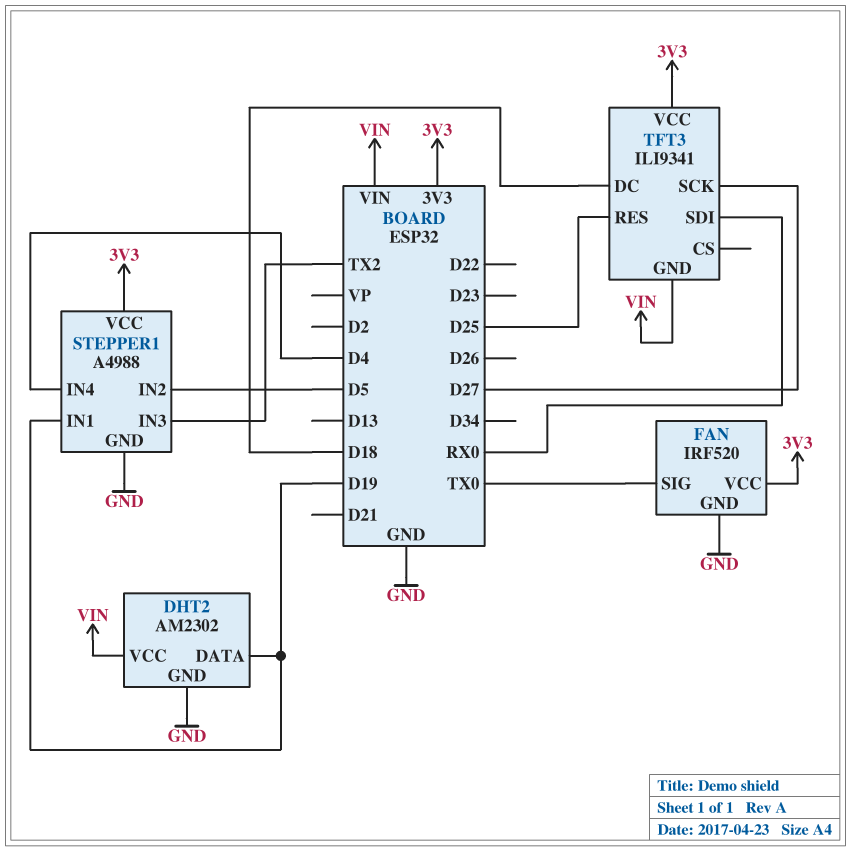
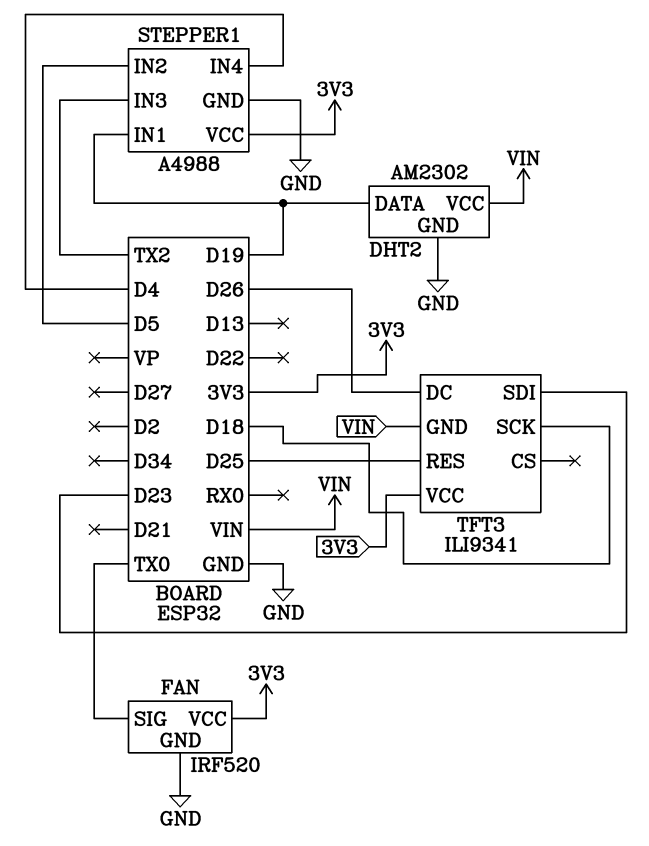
TFT3 pin DC: D18 -> D26
TFT3 pin SCK: D27 -> D18
TFT3 pin SDI: RX0 -> D23

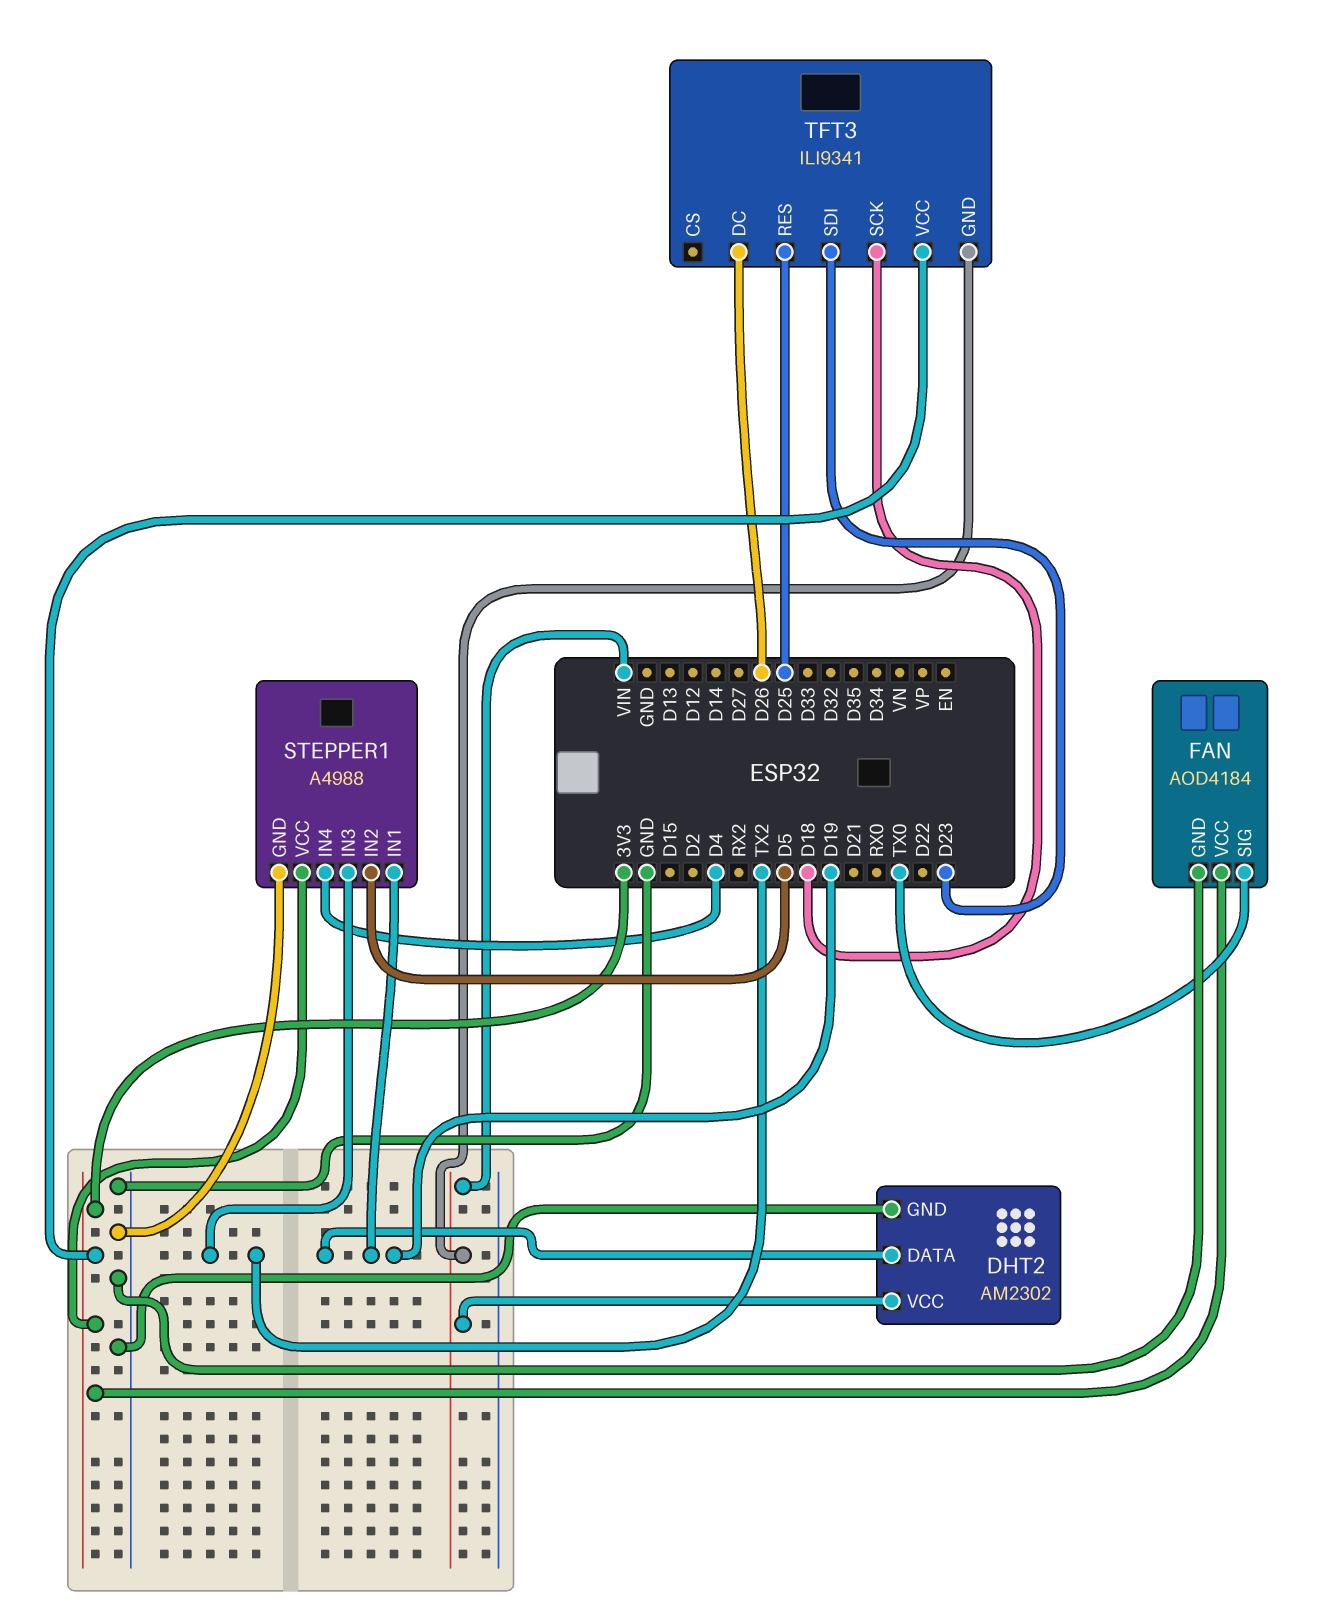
FAN: IRF520 -> AOD4184

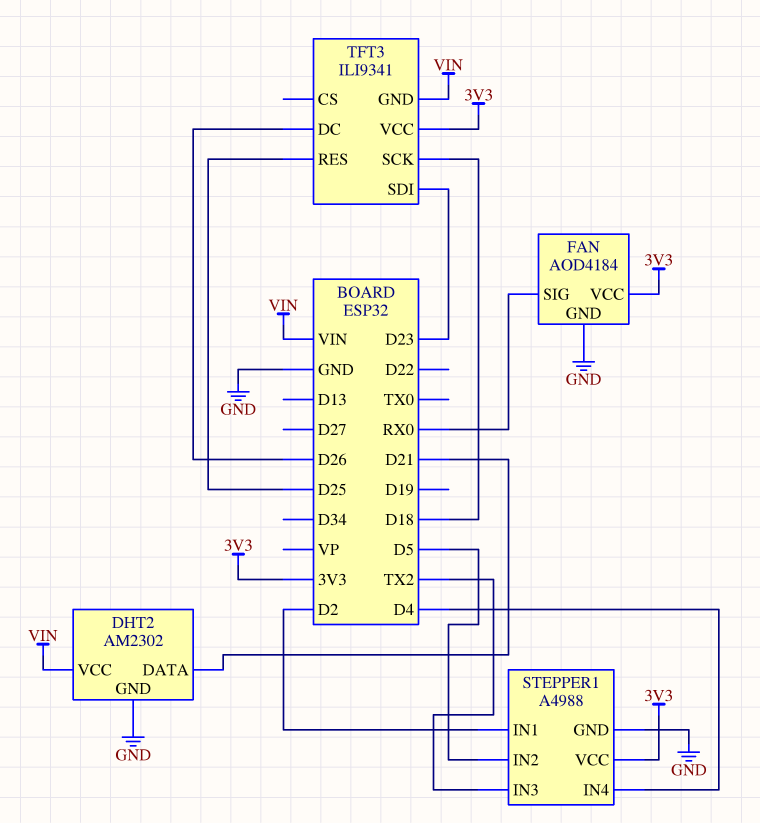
DHT2 pin DATA: D19 -> D21
FAN pin SIG: TX0 -> RX0
STEPPER1 pin IN1: D19 -> D2

